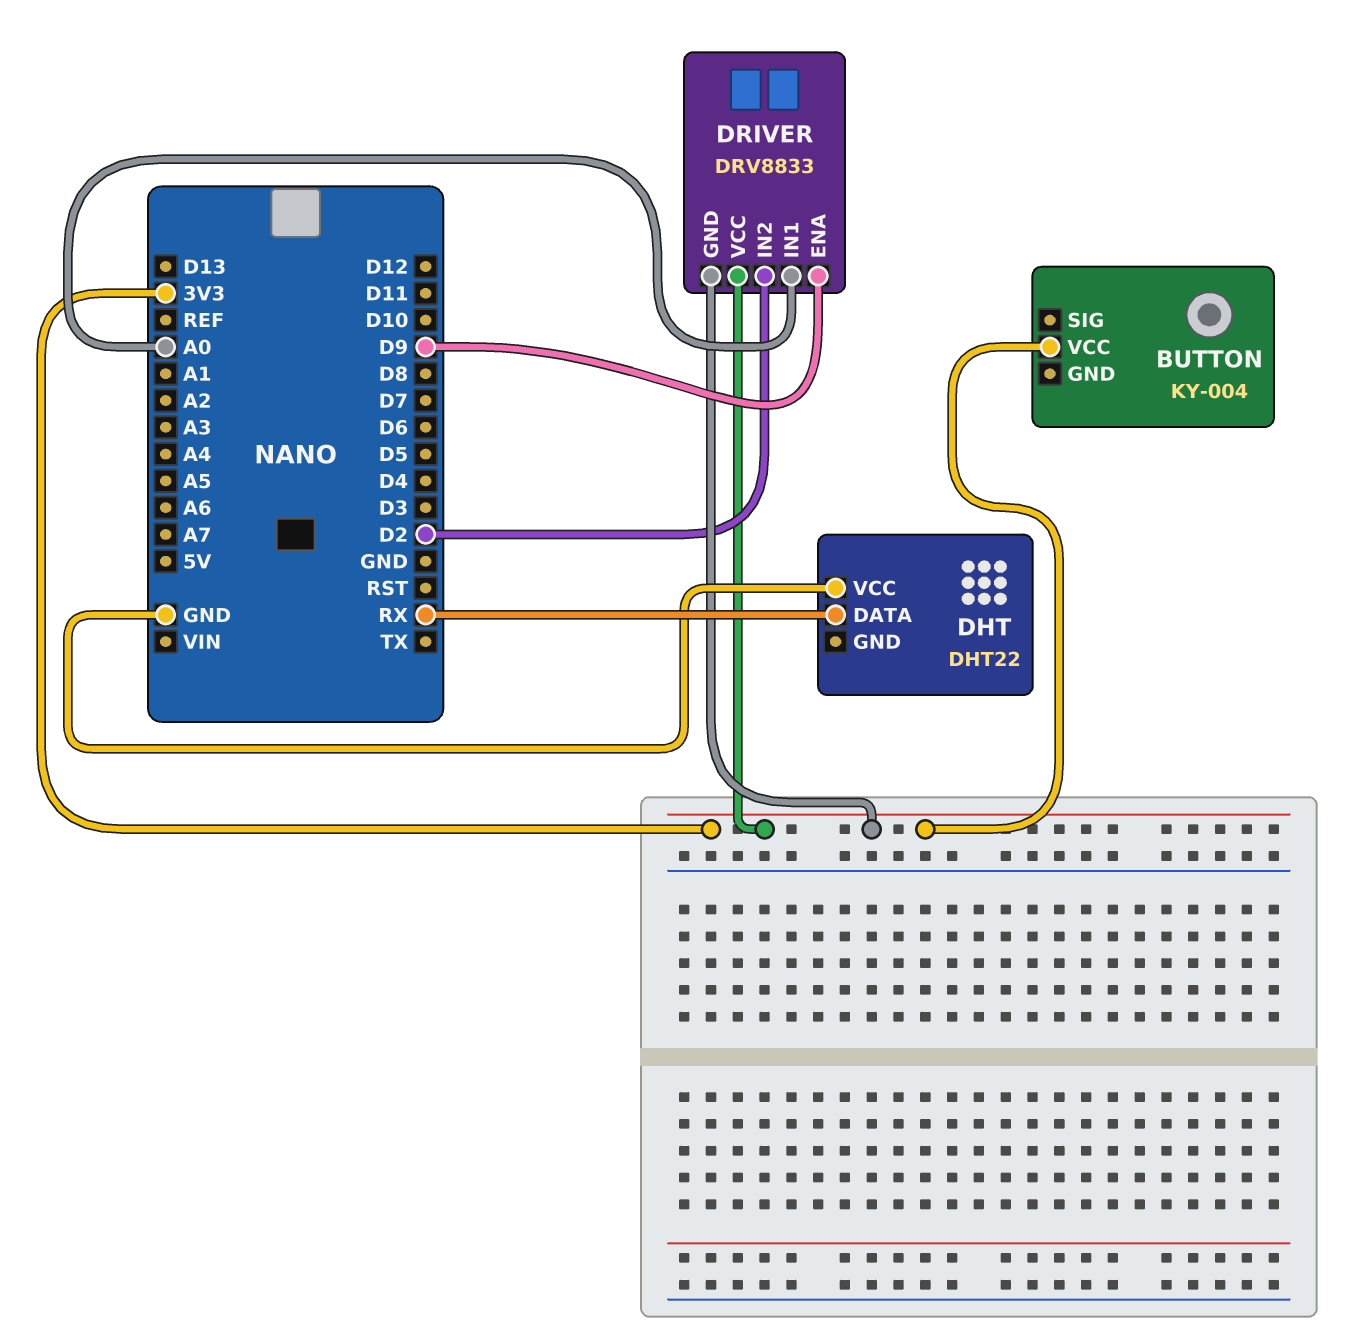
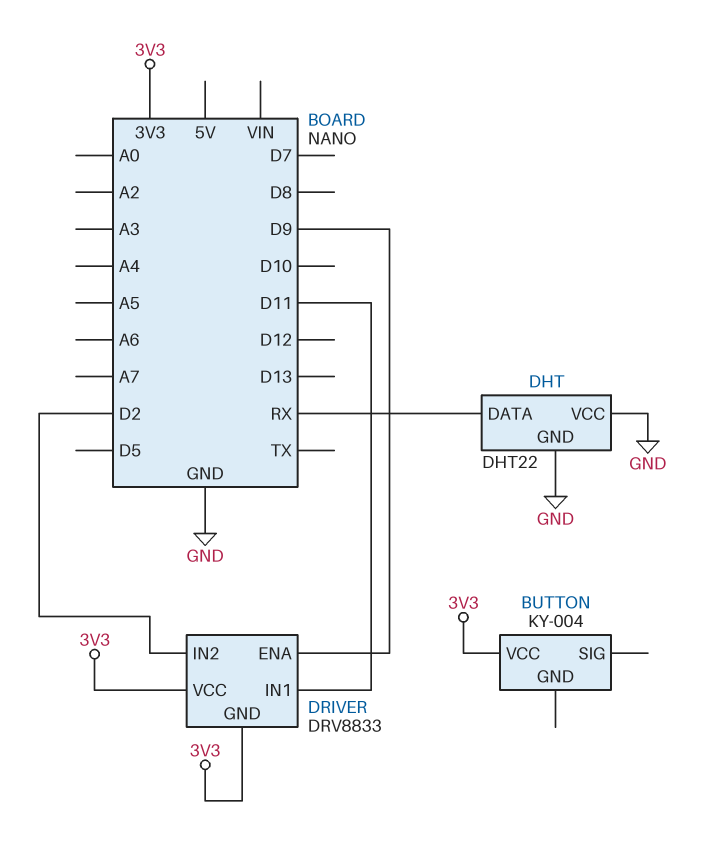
DHT pin GND: none -> GND
DRIVER pin IN1: A0 -> D11

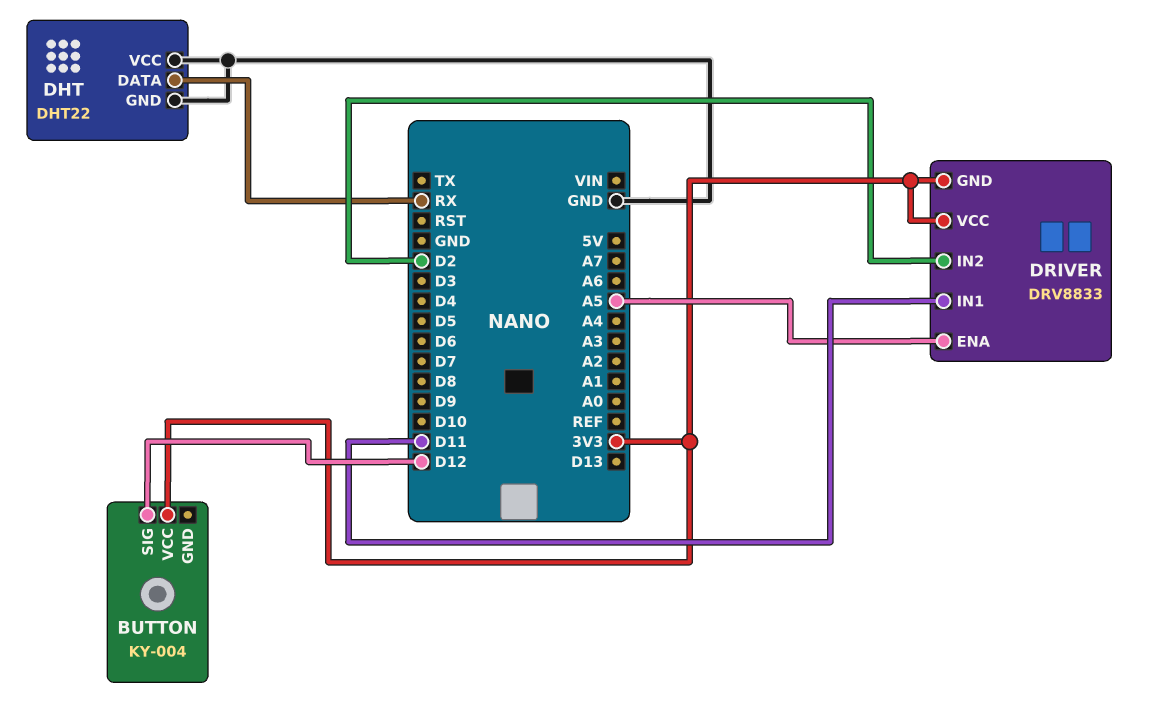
BUTTON pin SIG: none -> D12
DRIVER pin ENA: D9 -> A5

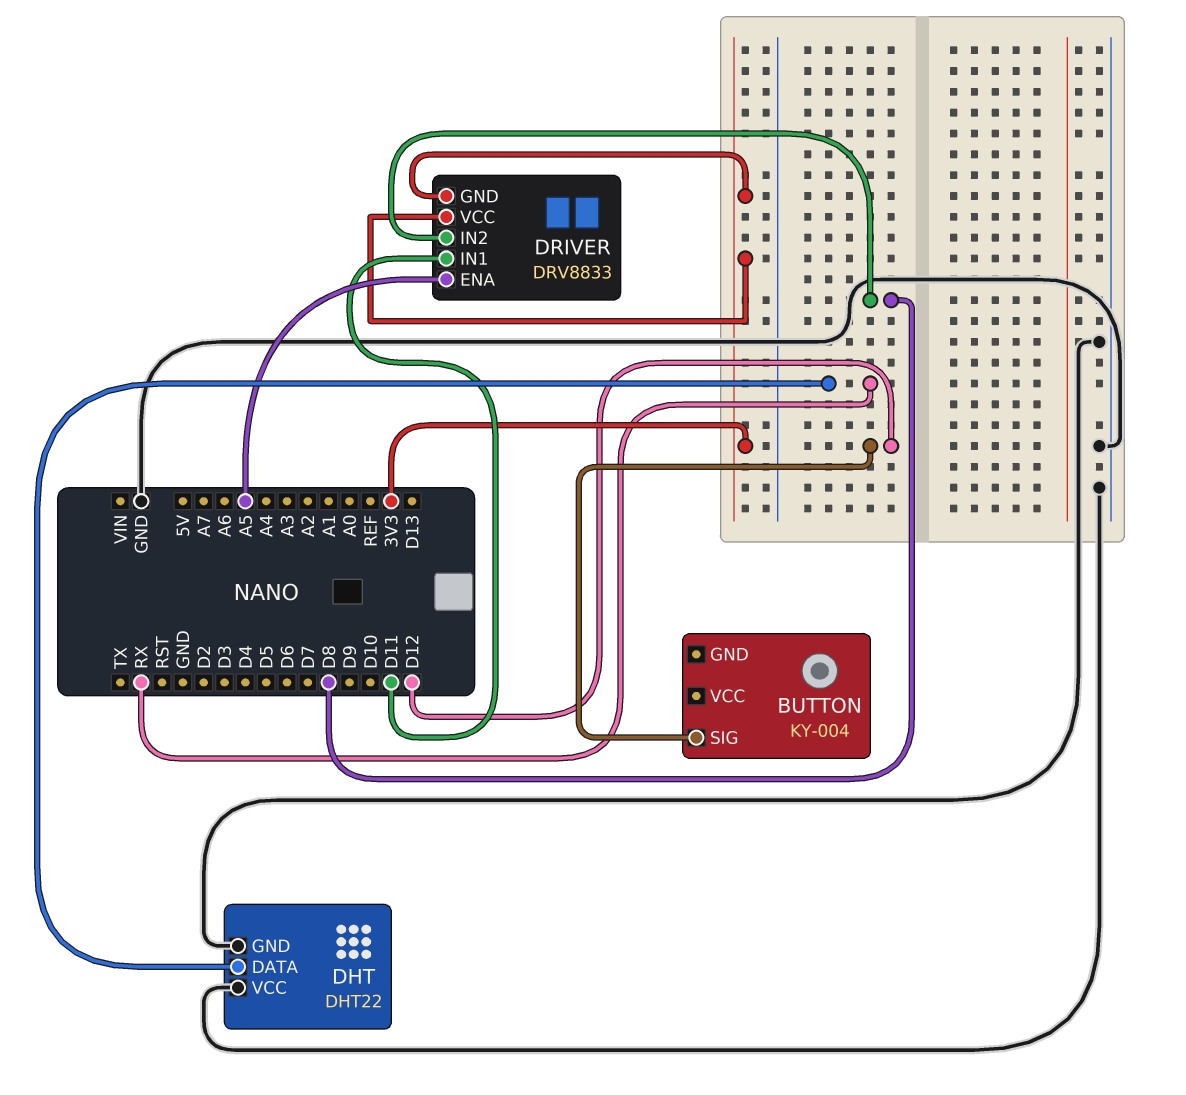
BUTTON pin VCC: 3V3 -> none
DRIVER pin IN2: D2 -> D8

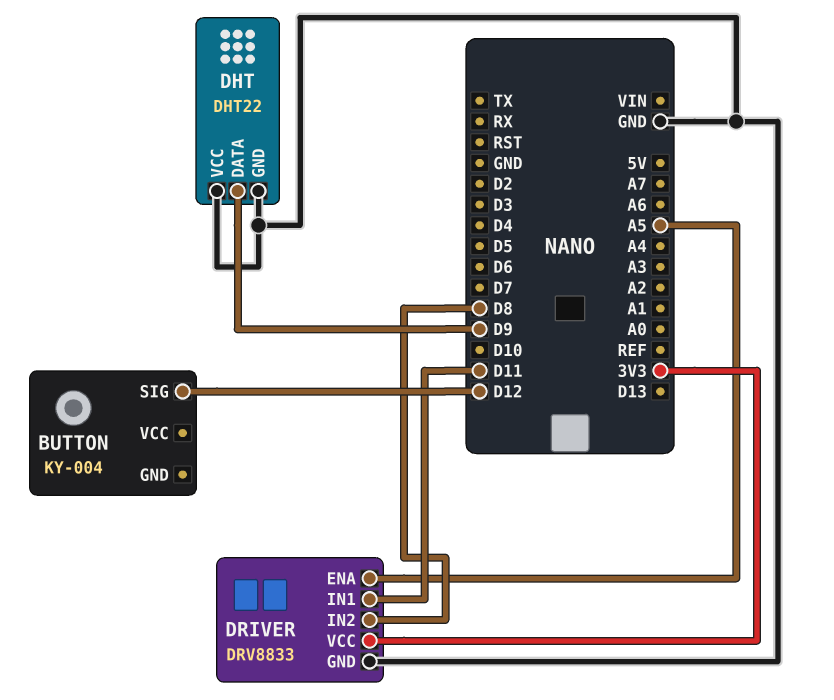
DHT pin DATA: RX -> D9
DRIVER pin GND: 3V3 -> GND

